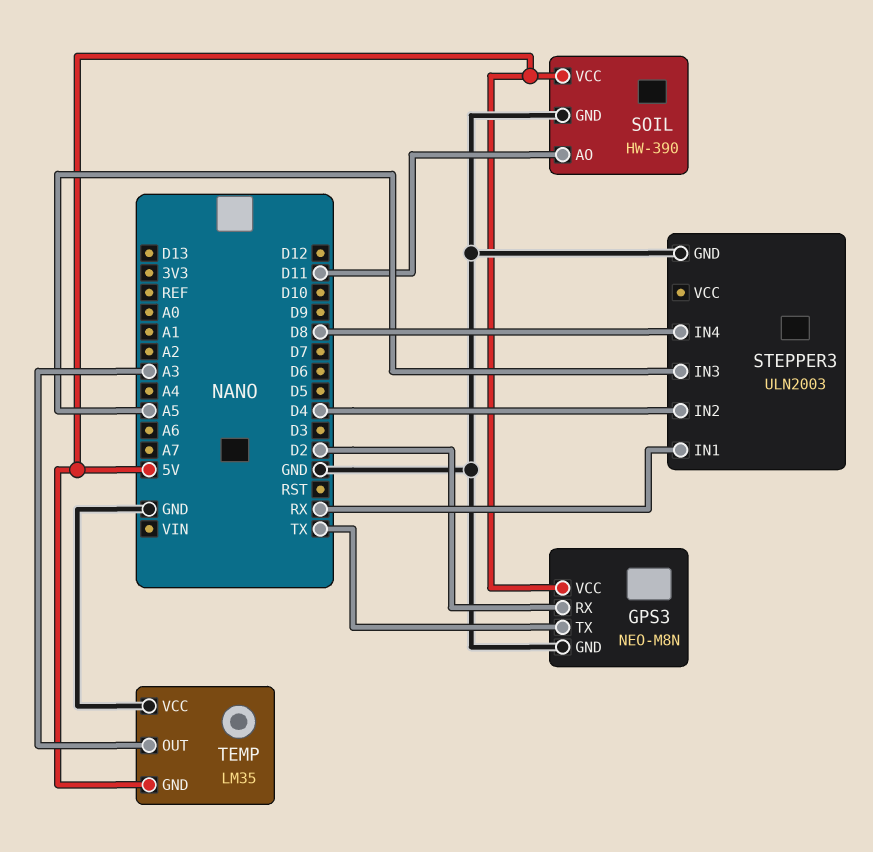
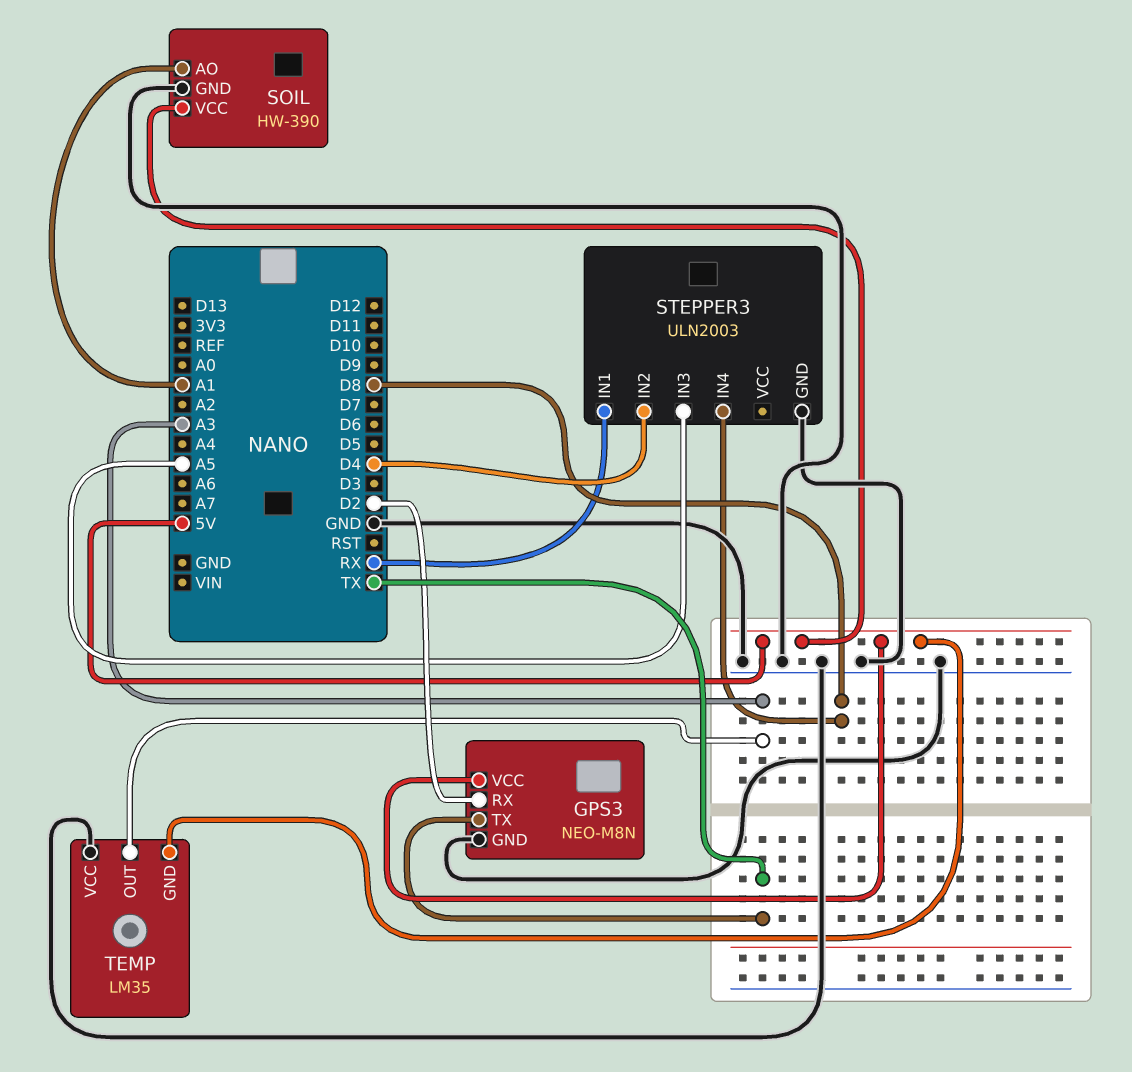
SOIL pin AO: D11 -> A1

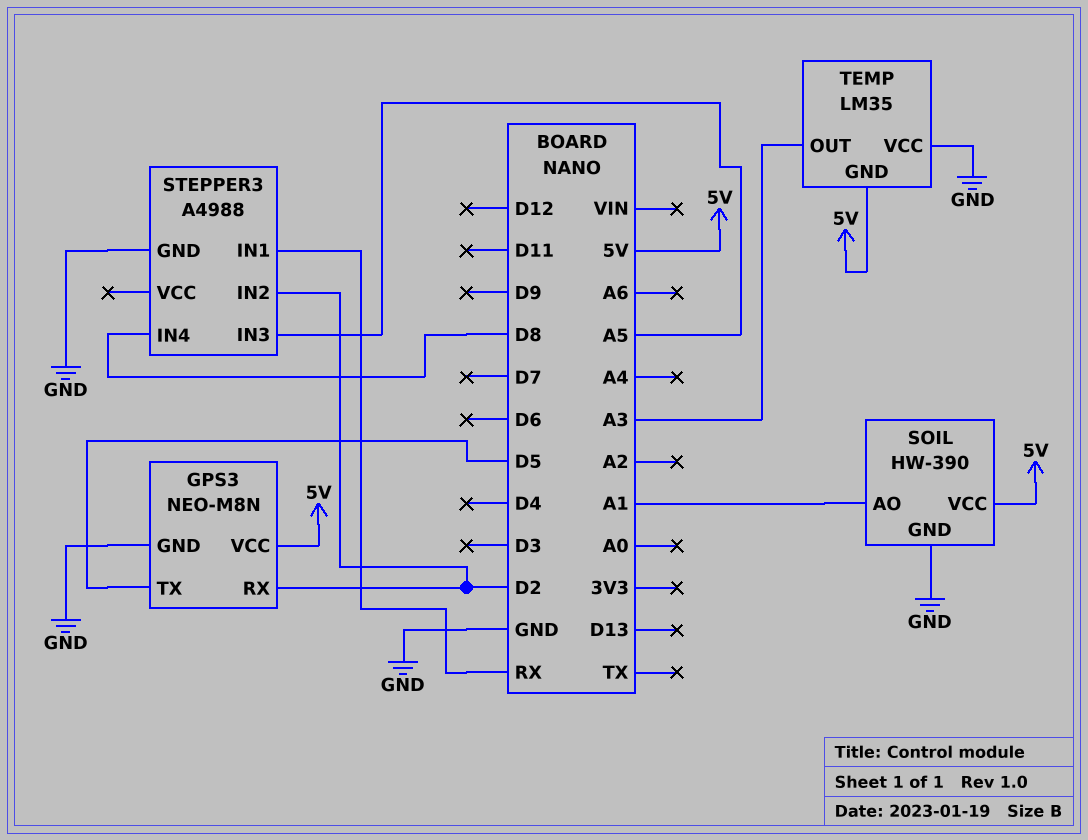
GPS3 pin TX: TX -> D5
STEPPER3: ULN2003 -> A4988
STEPPER3 pin IN2: D4 -> D2

